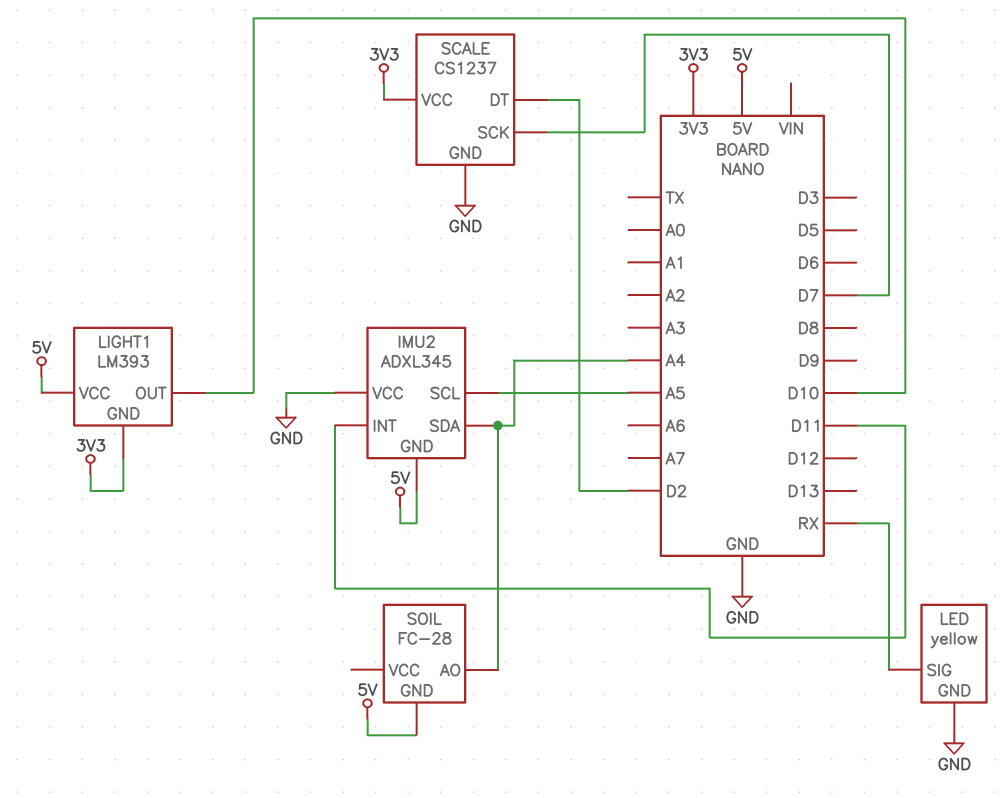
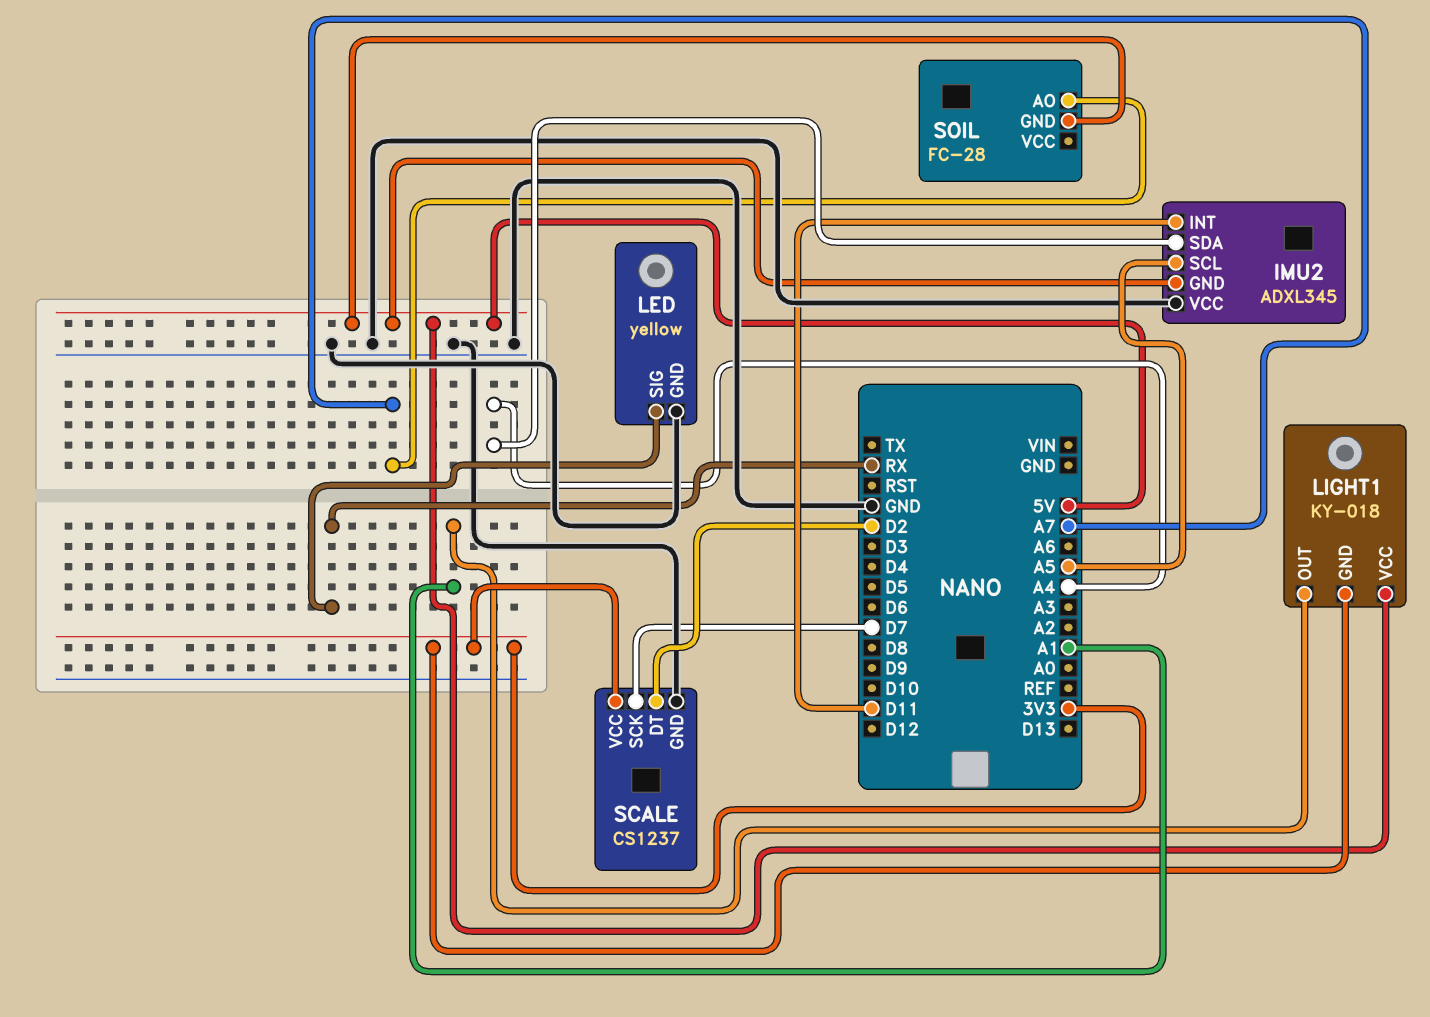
LIGHT1: LM393 -> KY-018
LIGHT1 pin OUT: D10 -> A1
SOIL pin AO: A4 -> A7

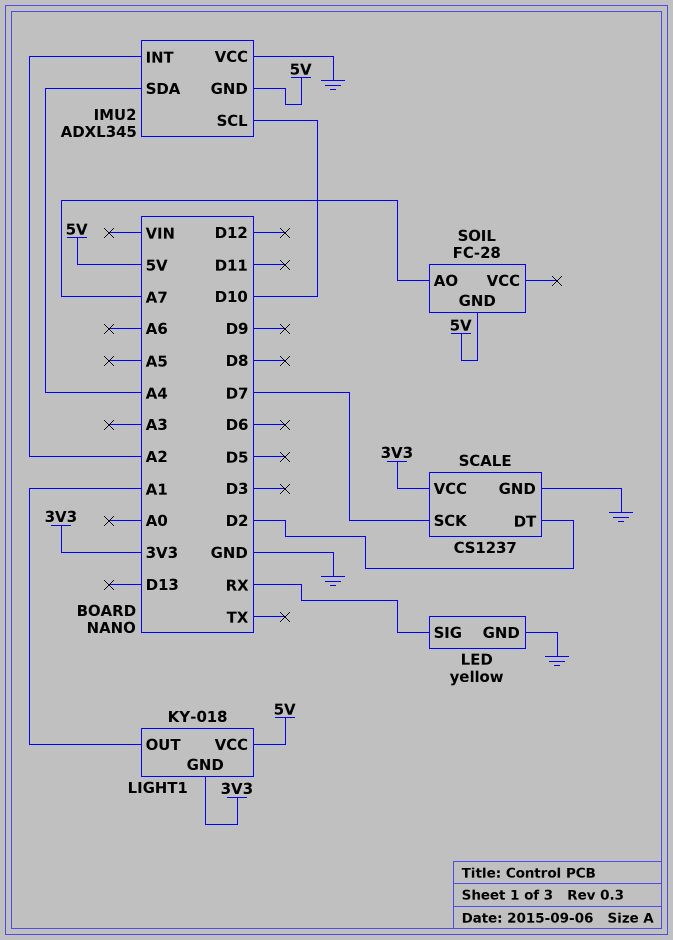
IMU2 pin INT: D11 -> A2
IMU2 pin SCL: A5 -> D10

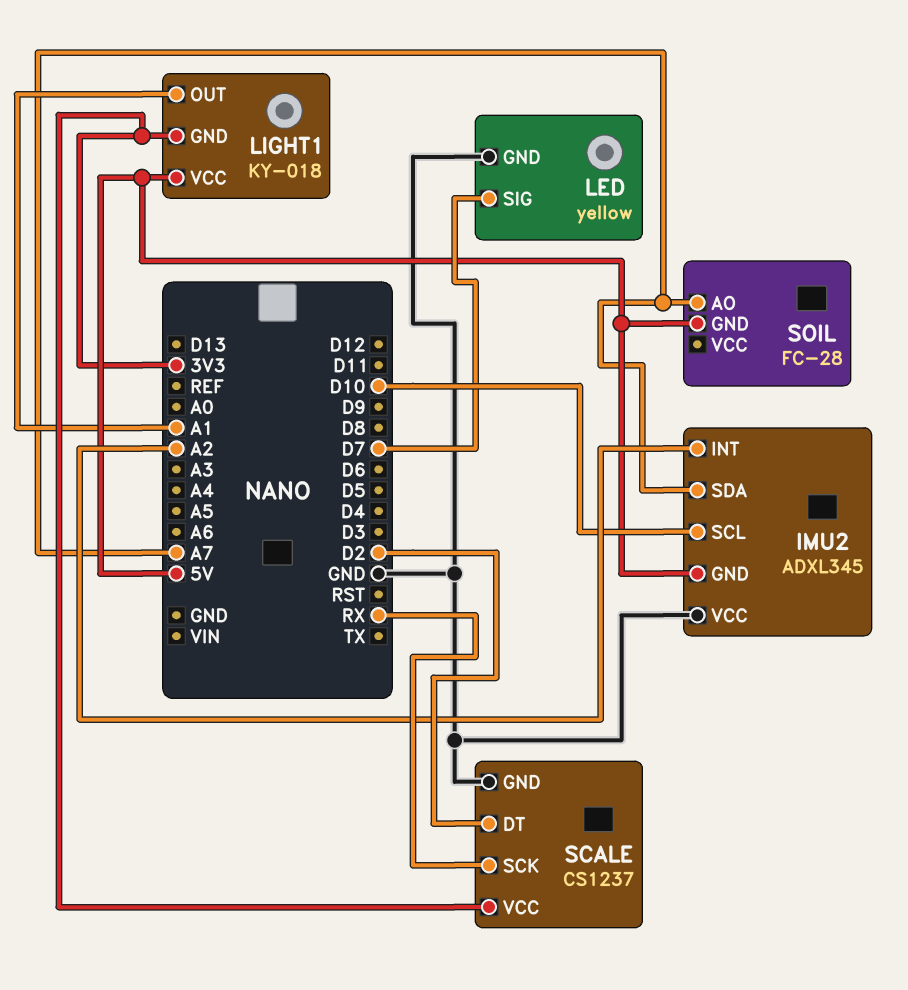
IMU2 pin SDA: A4 -> A7
LED pin SIG: RX -> D7
SCALE pin SCK: D7 -> RX

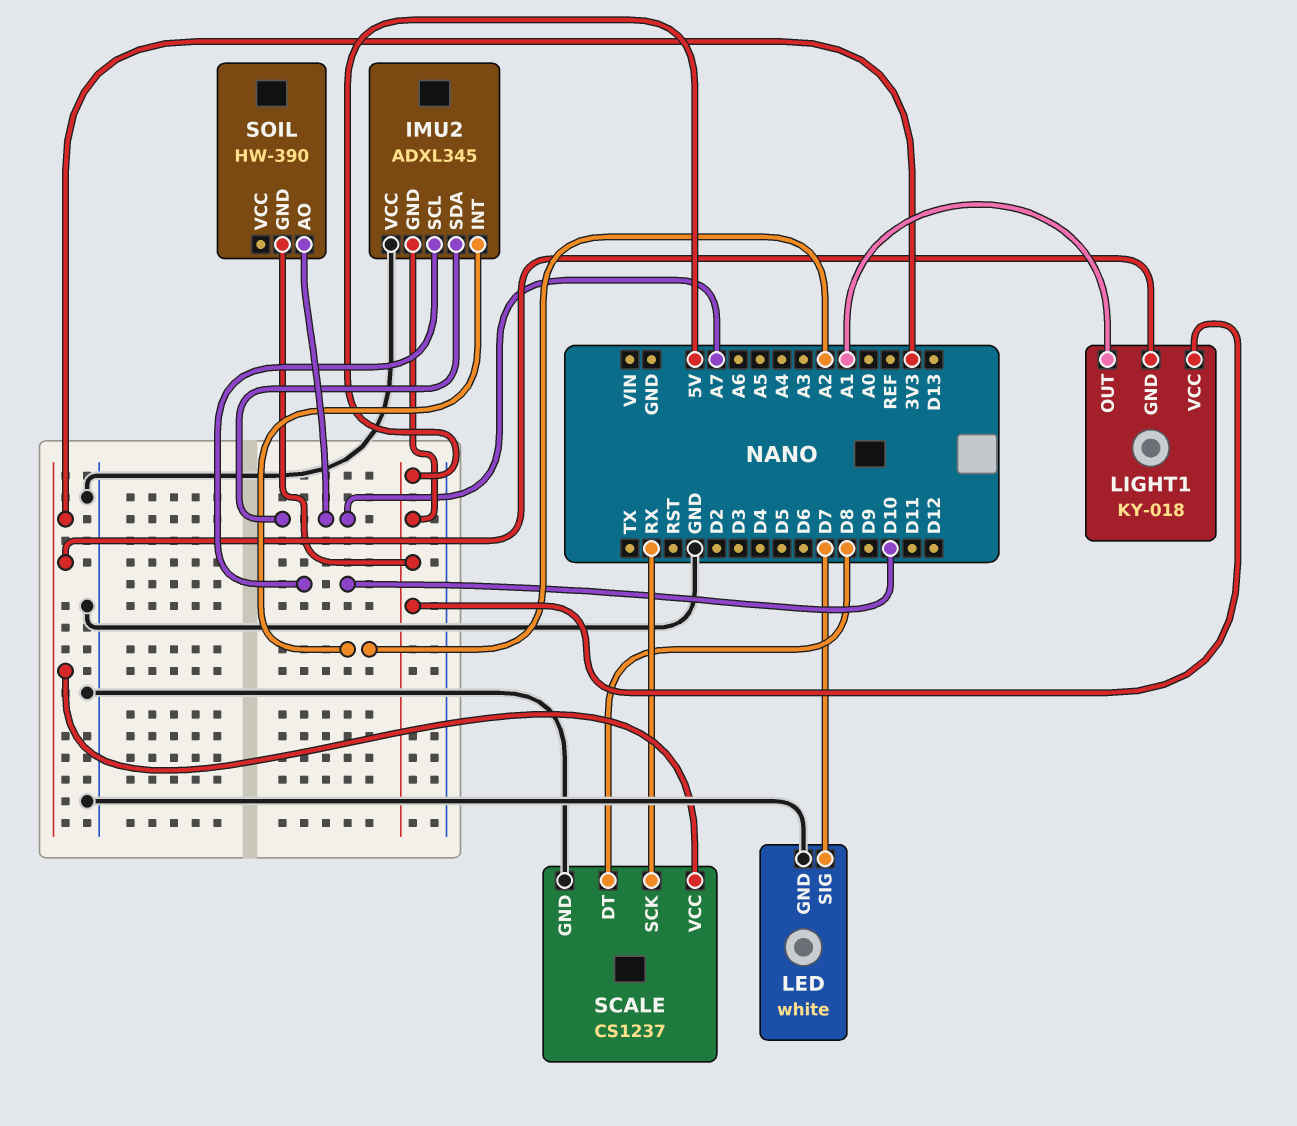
LED: yellow -> white
SCALE pin DT: D2 -> D8
SOIL: FC-28 -> HW-390

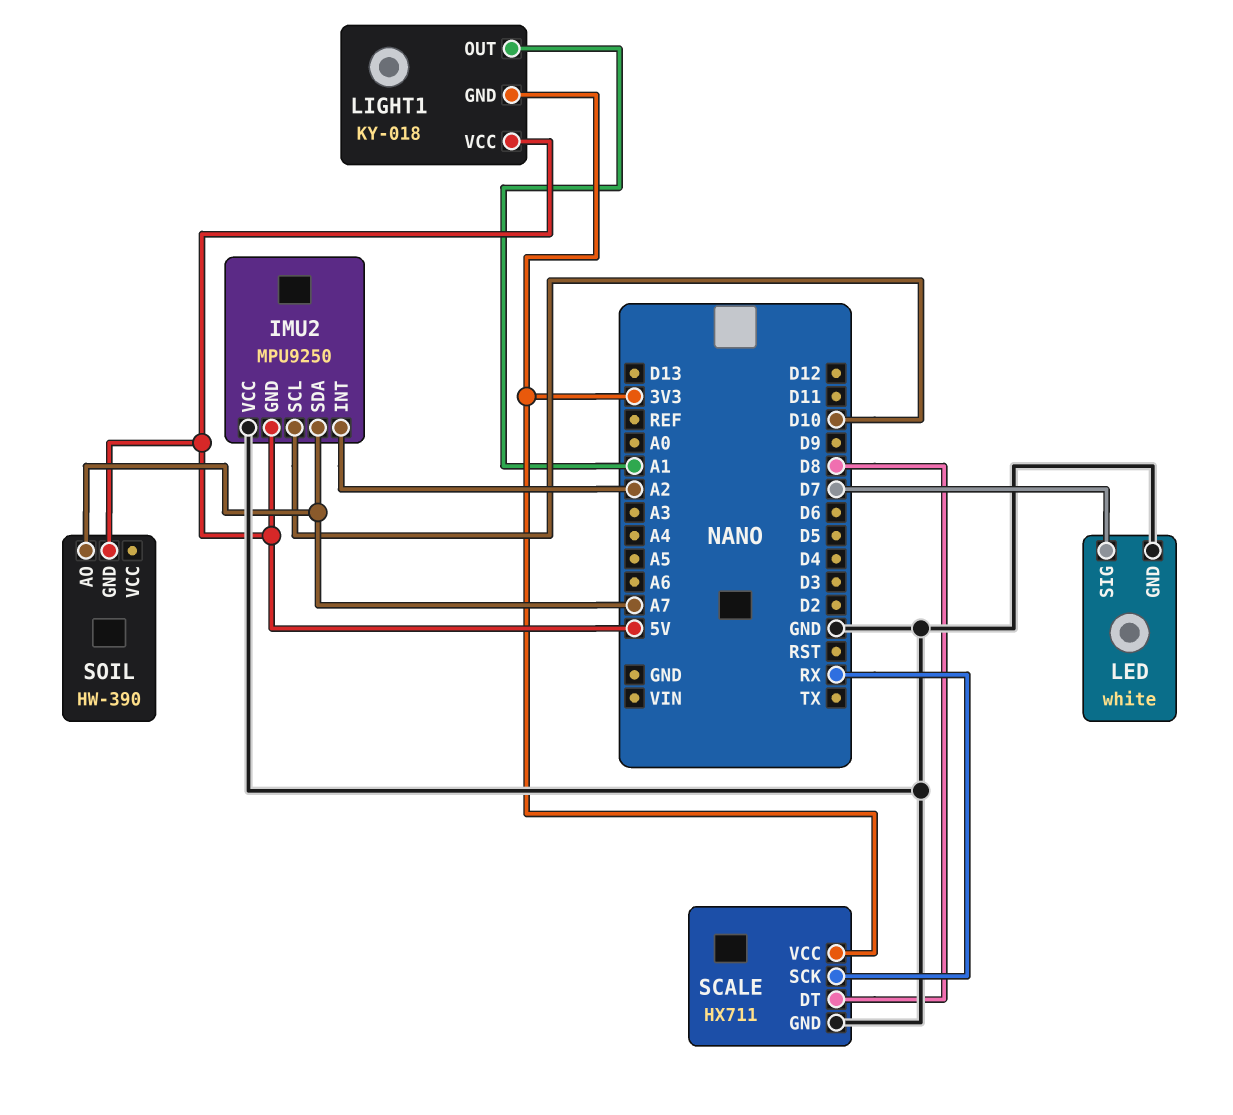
IMU2: ADXL345 -> MPU9250
SCALE: CS1237 -> HX711

